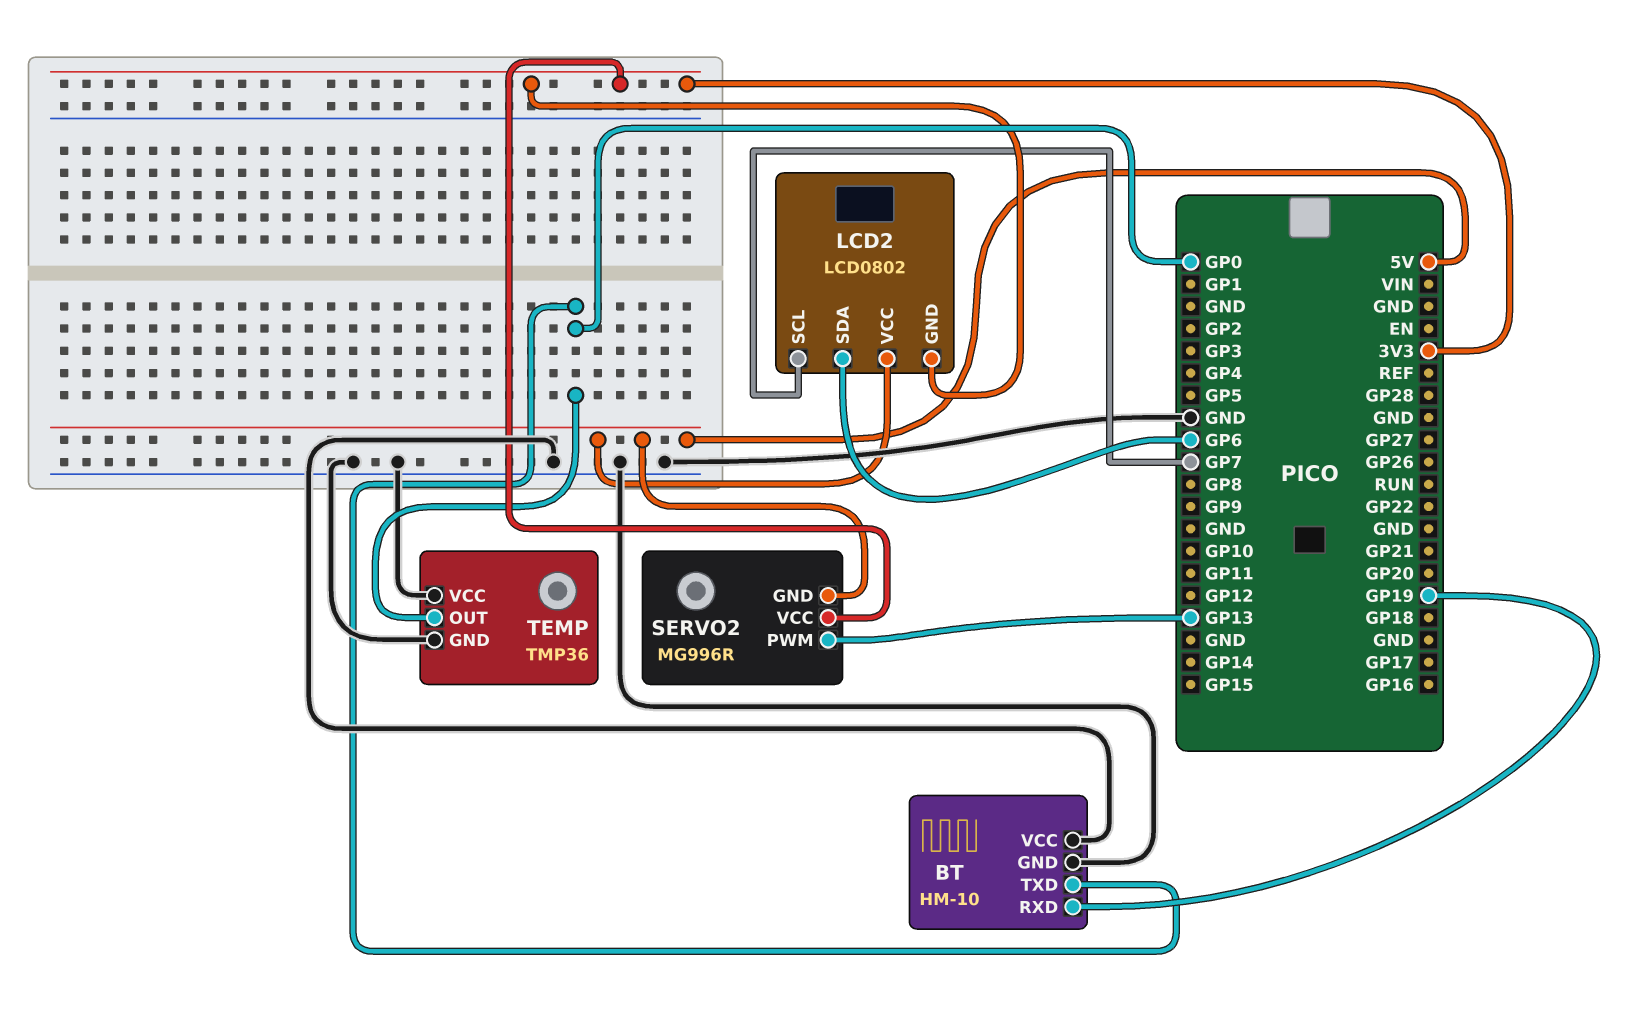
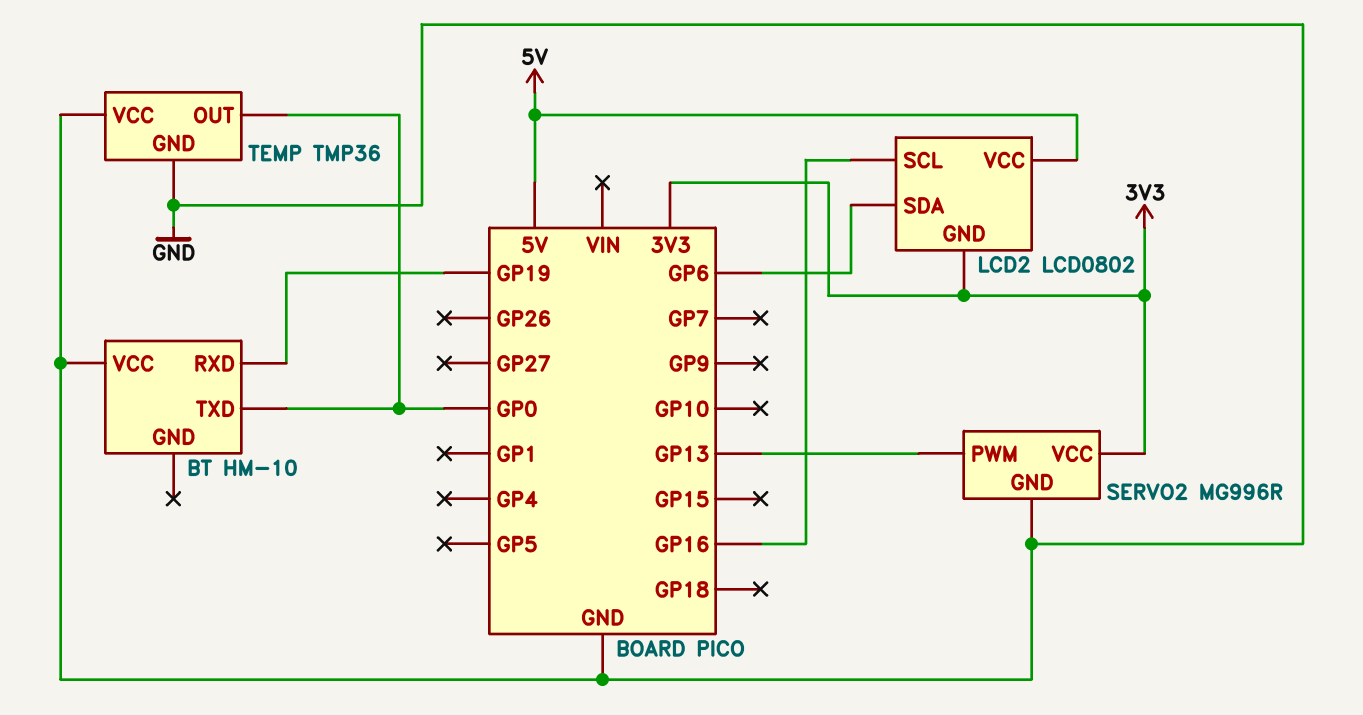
BT pin GND: GND -> none
LCD2 pin SCL: GP7 -> GP16
SERVO2 pin GND: 5V -> GND

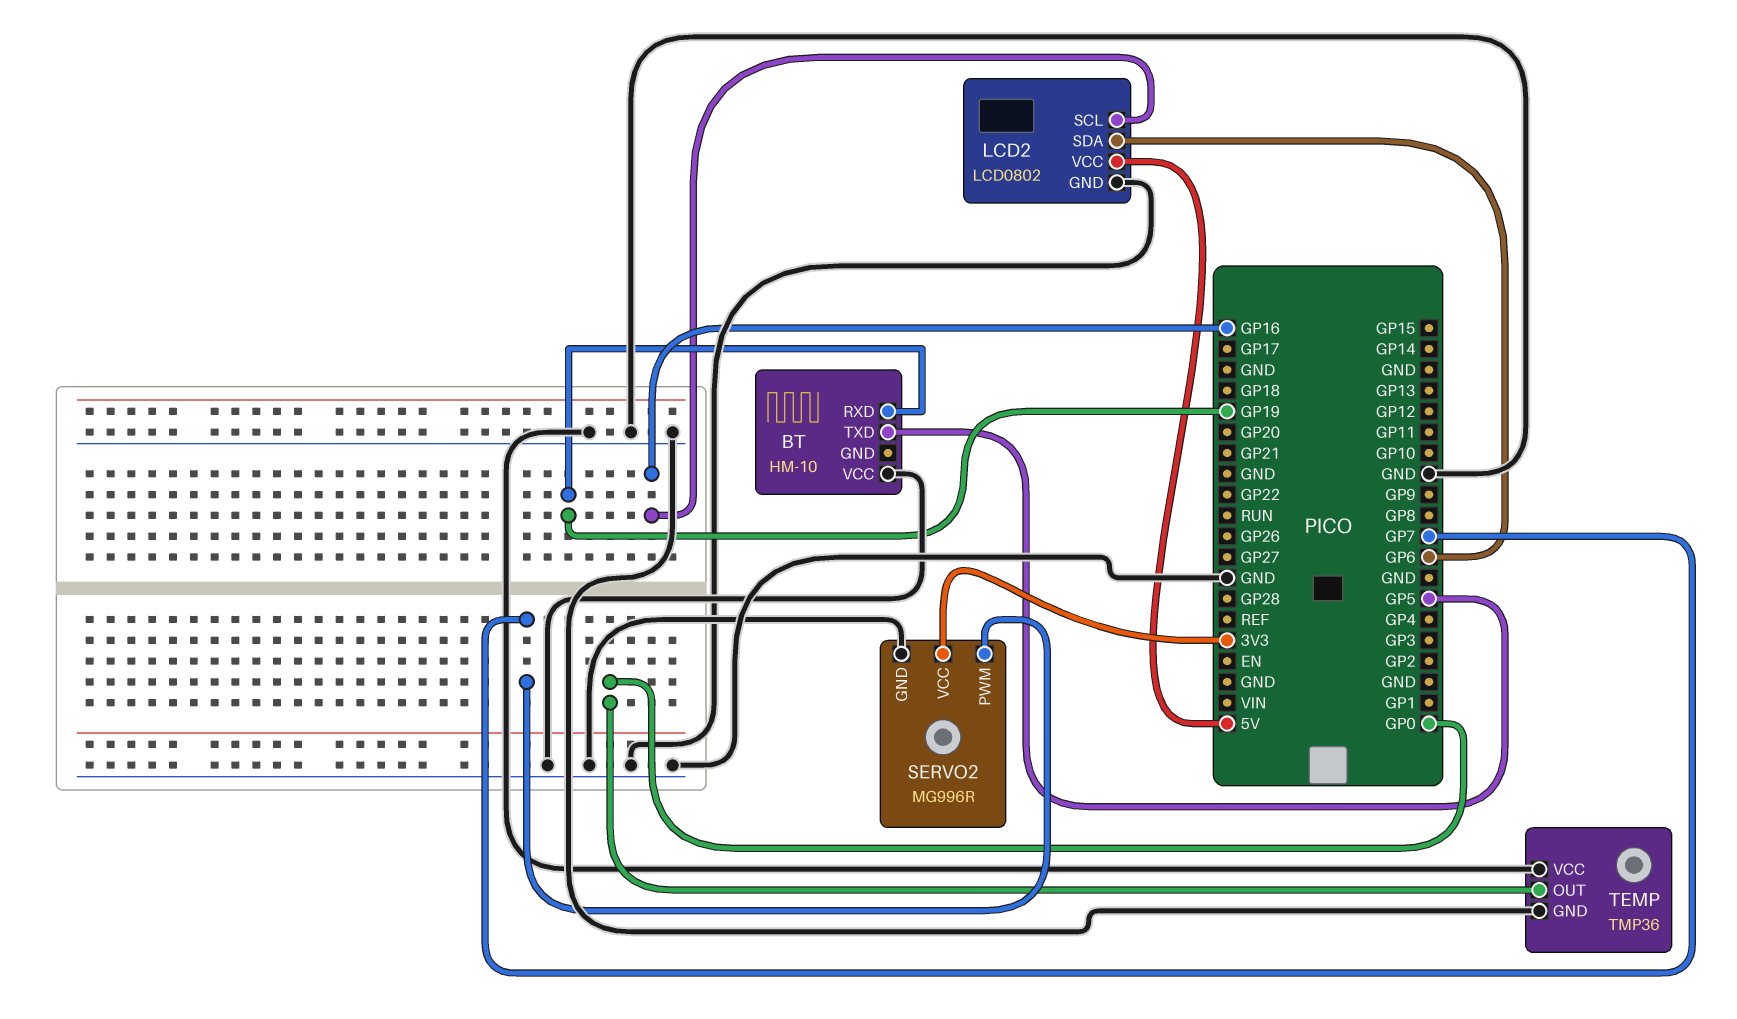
BT pin TXD: GP0 -> GP5
LCD2 pin GND: 3V3 -> GND
SERVO2 pin PWM: GP13 -> GP7

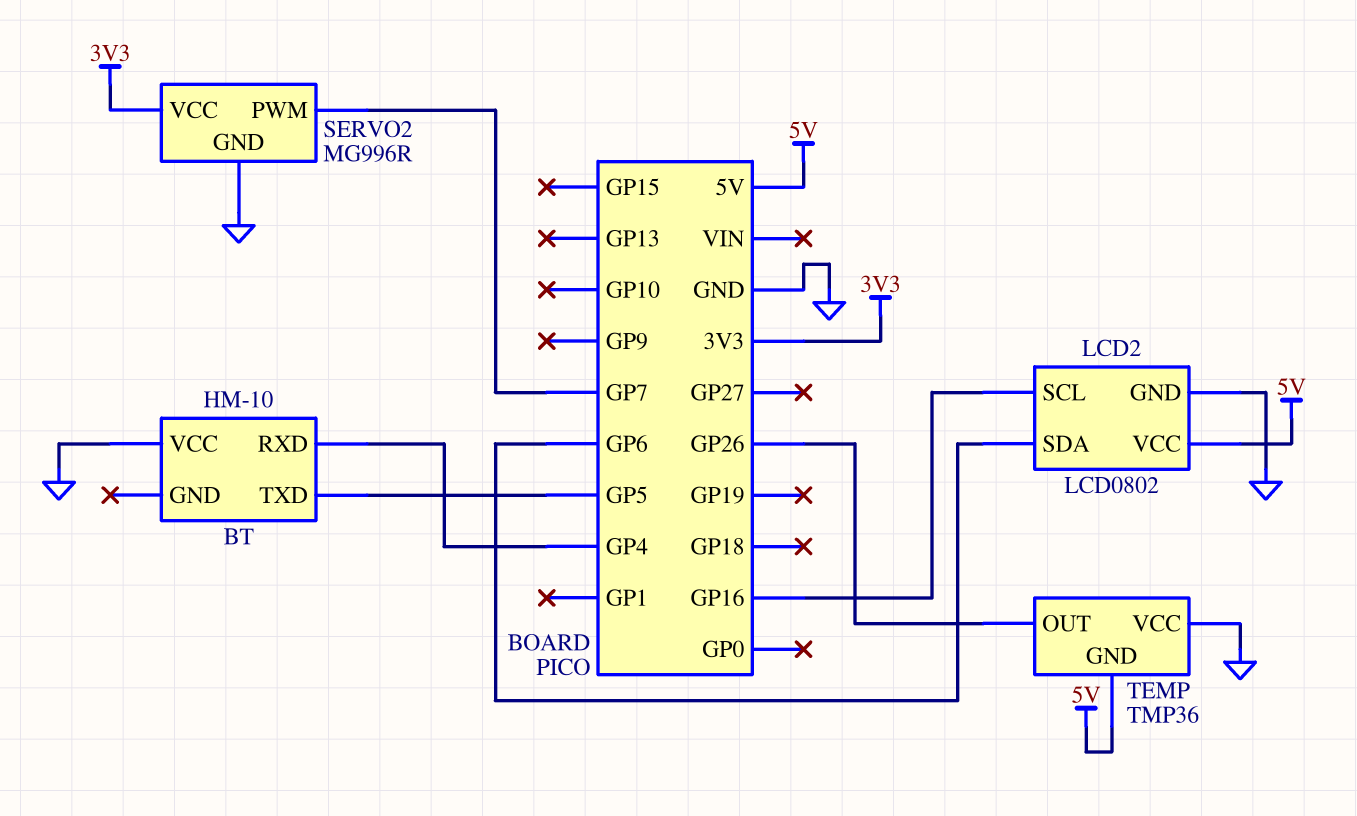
BT pin RXD: GP19 -> GP4
TEMP pin GND: GND -> 5V
TEMP pin OUT: GP0 -> GP26

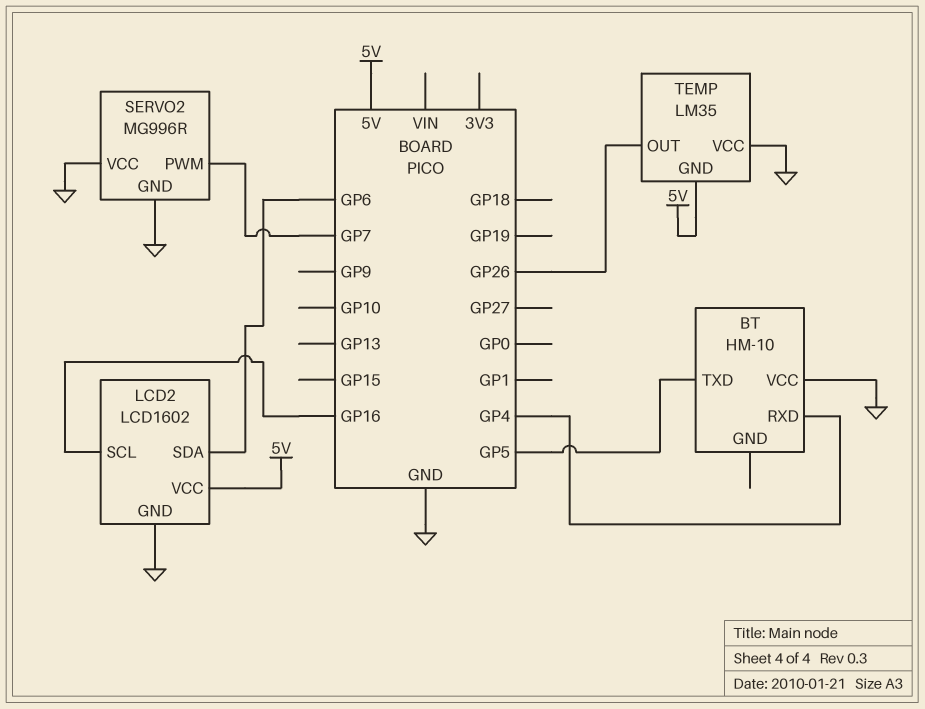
LCD2: LCD0802 -> LCD1602
SERVO2 pin VCC: 3V3 -> GND
TEMP: TMP36 -> LM35

